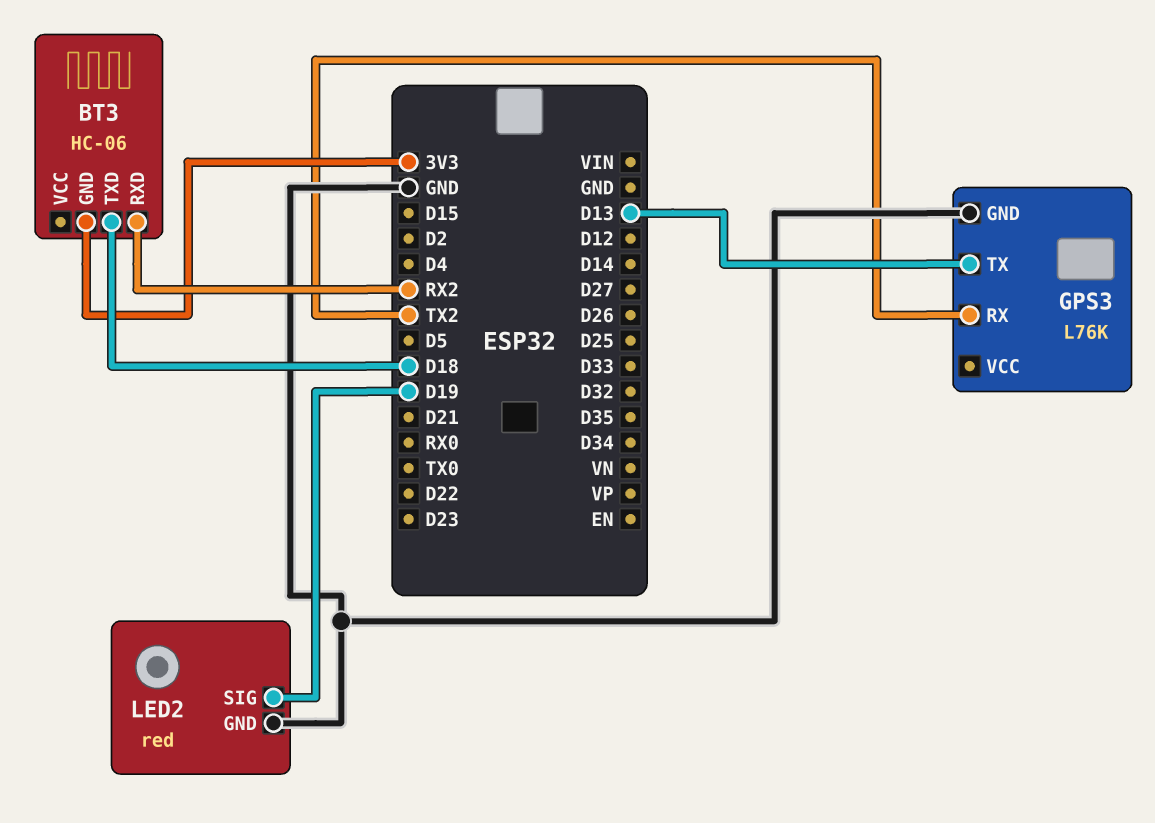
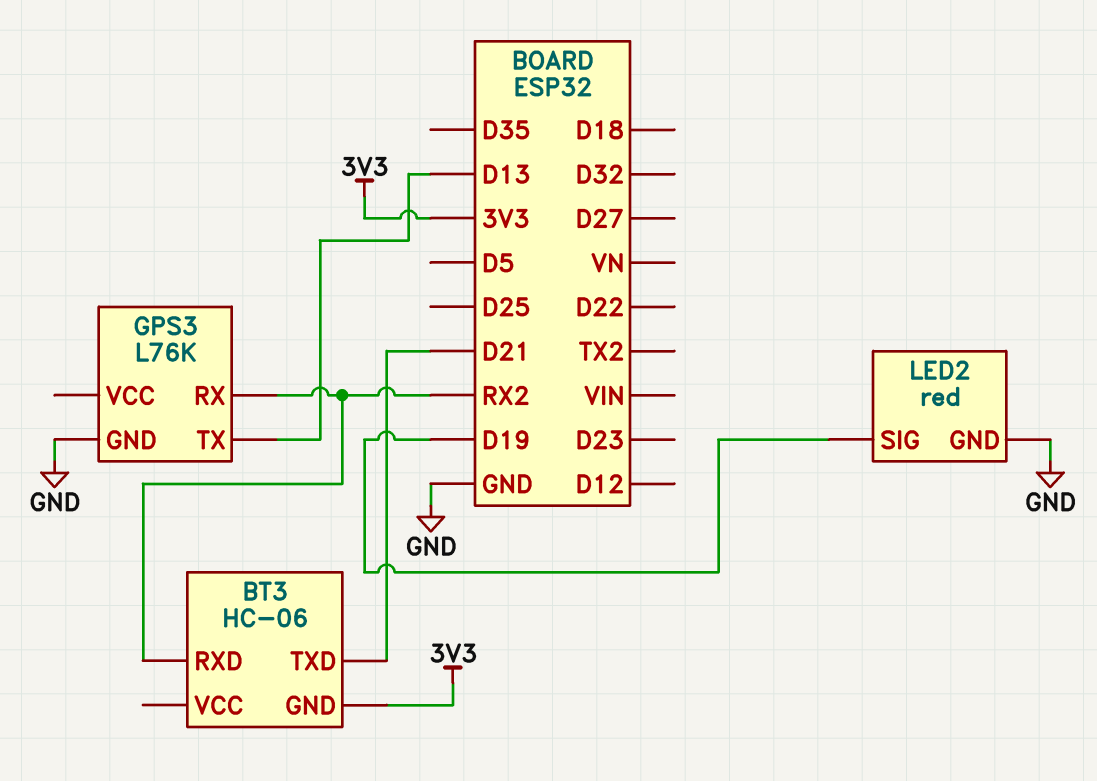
BT3 pin TXD: D18 -> D21
GPS3 pin RX: TX2 -> RX2

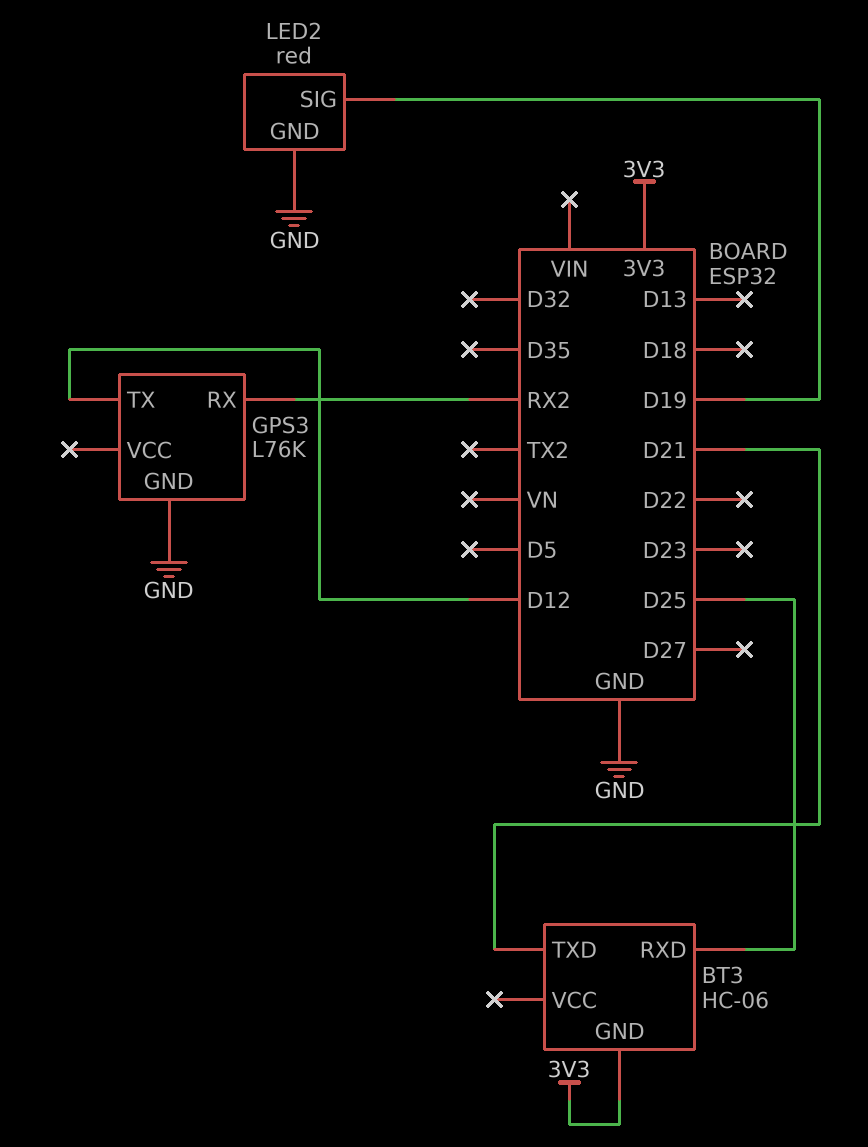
BT3 pin RXD: RX2 -> D25
GPS3 pin TX: D13 -> D12

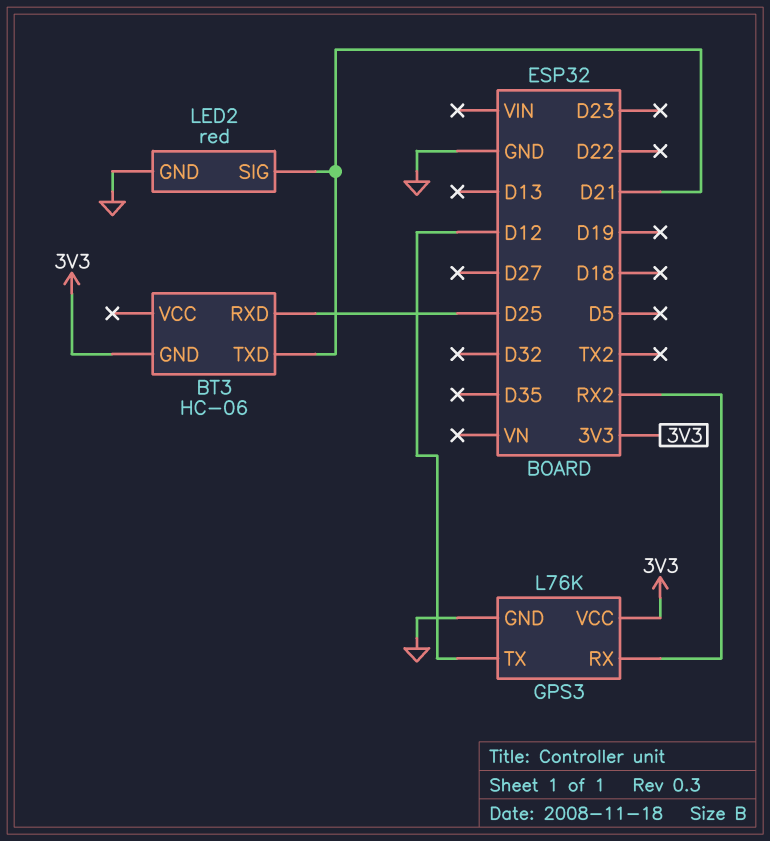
GPS3 pin VCC: none -> 3V3
LED2 pin SIG: D19 -> D21

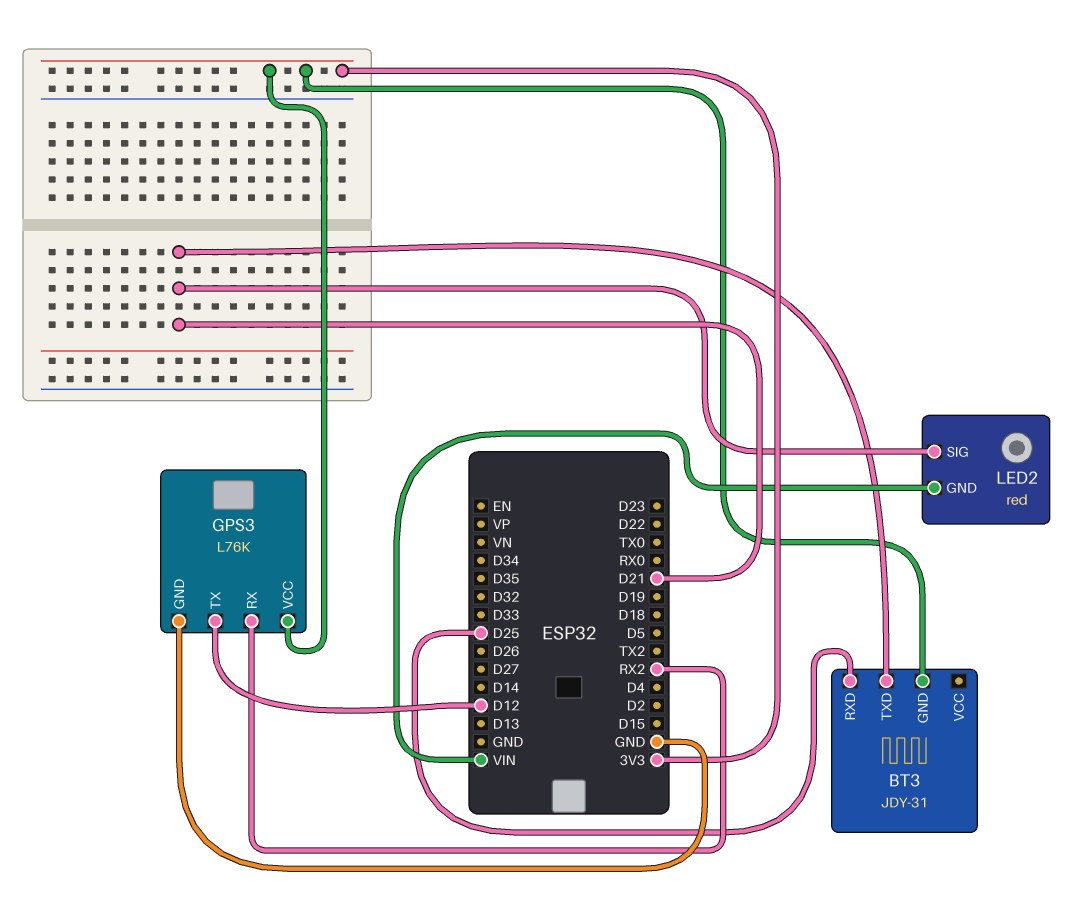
BT3: HC-06 -> JDY-31
LED2 pin GND: GND -> VIN

